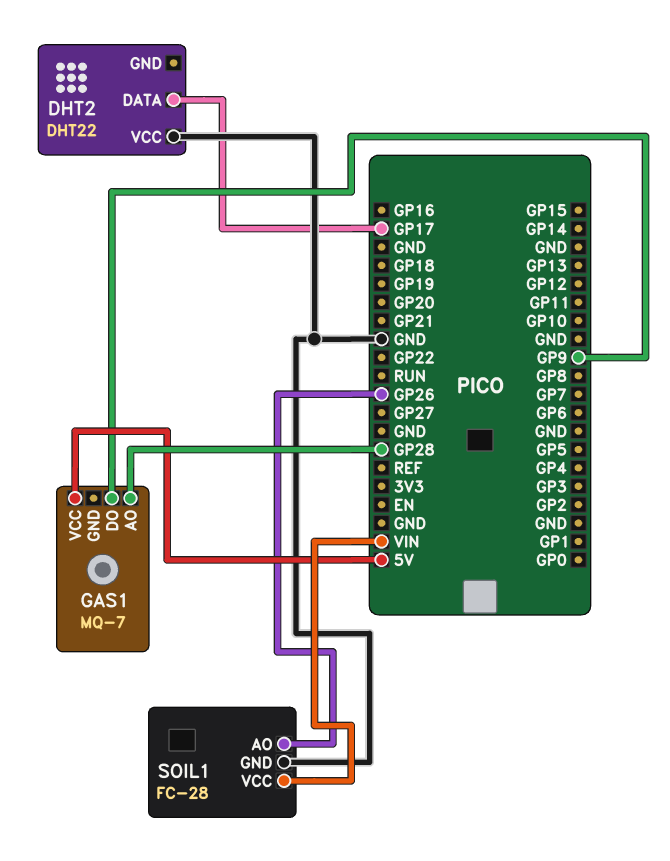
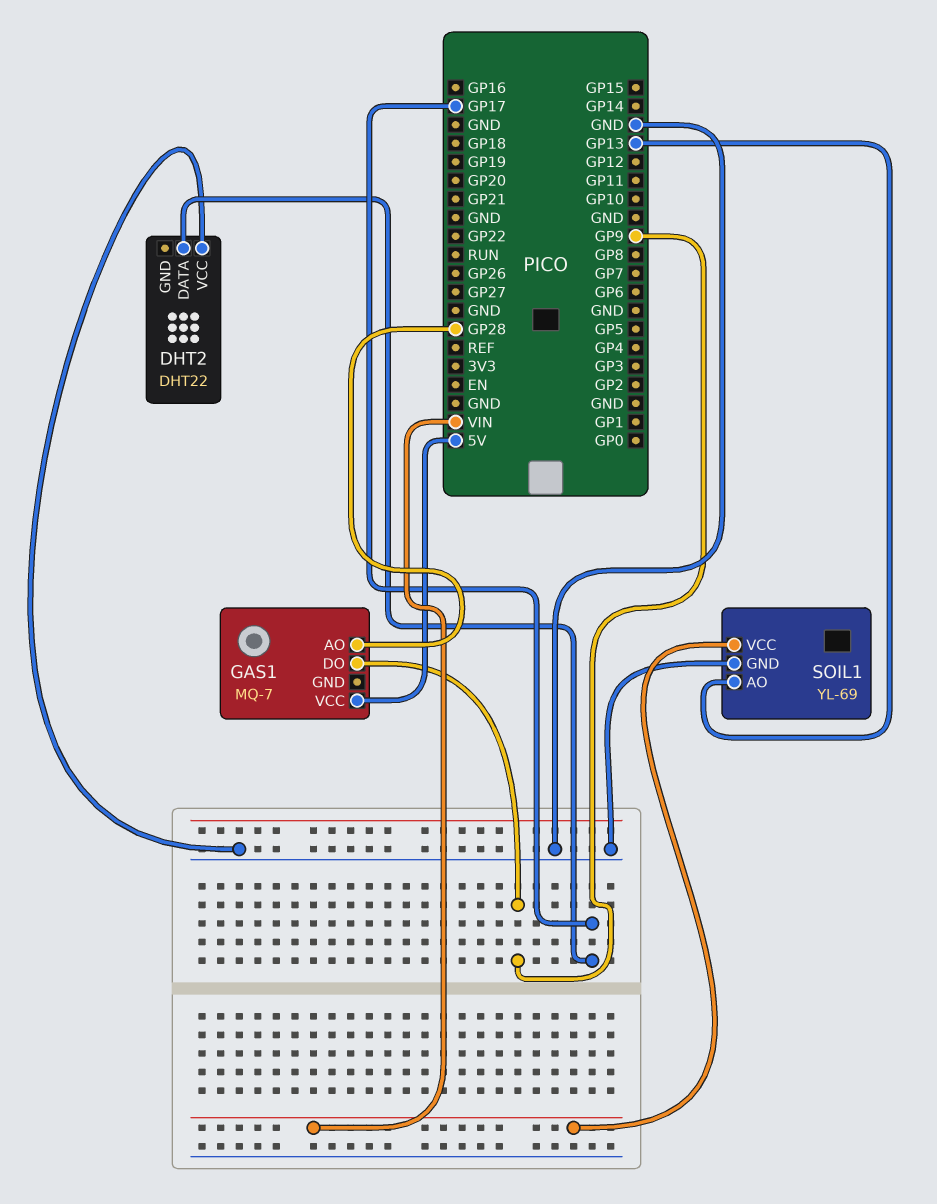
SOIL1: FC-28 -> YL-69
SOIL1 pin AO: GP26 -> GP13

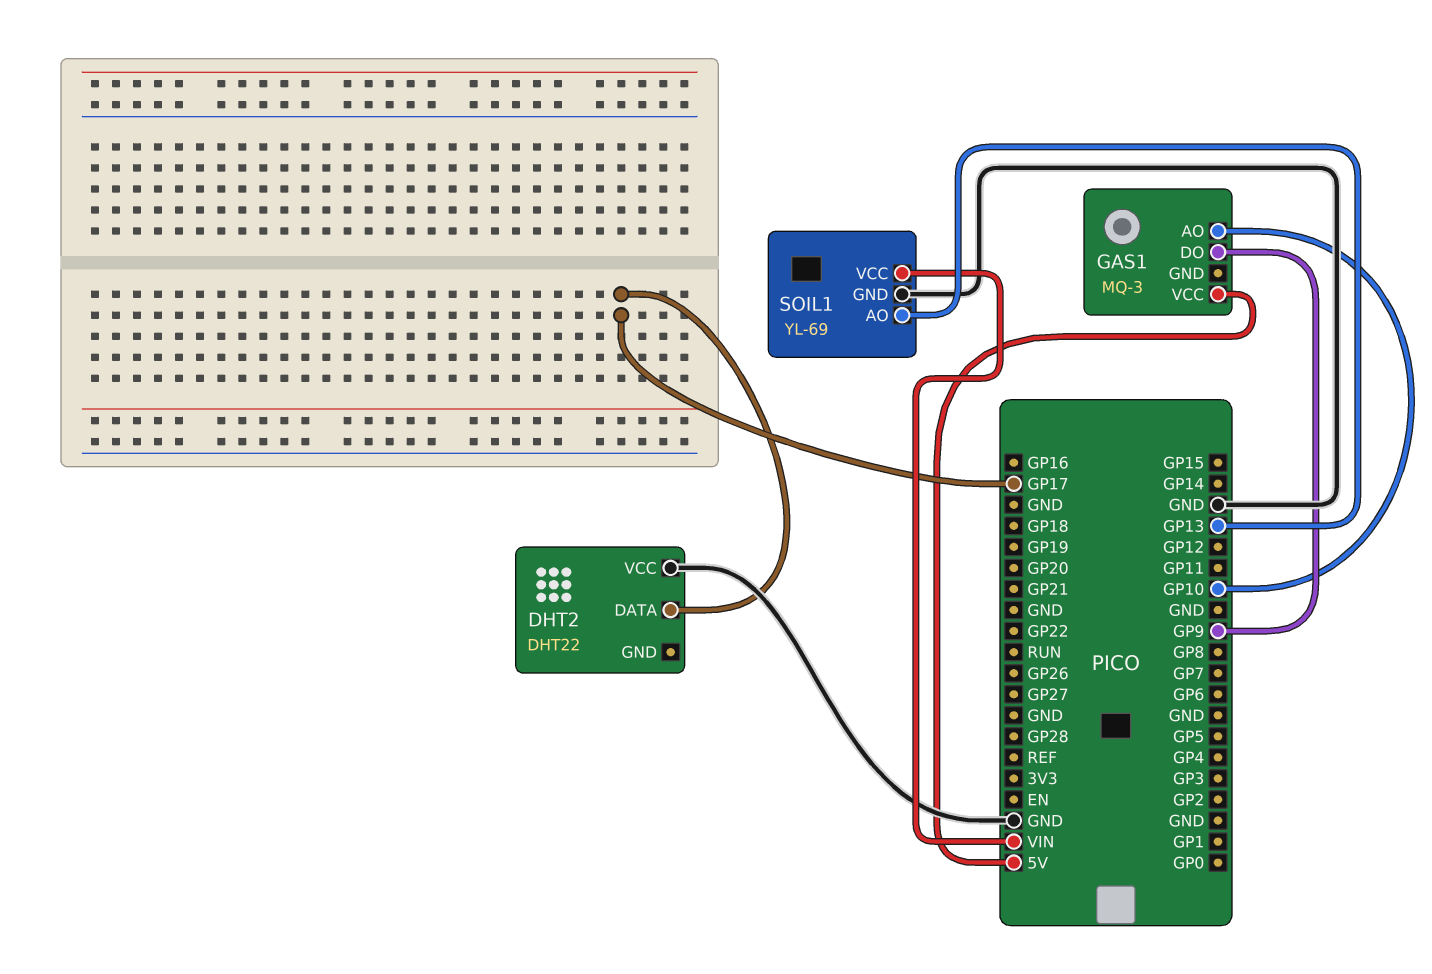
GAS1: MQ-7 -> MQ-3
GAS1 pin AO: GP28 -> GP10

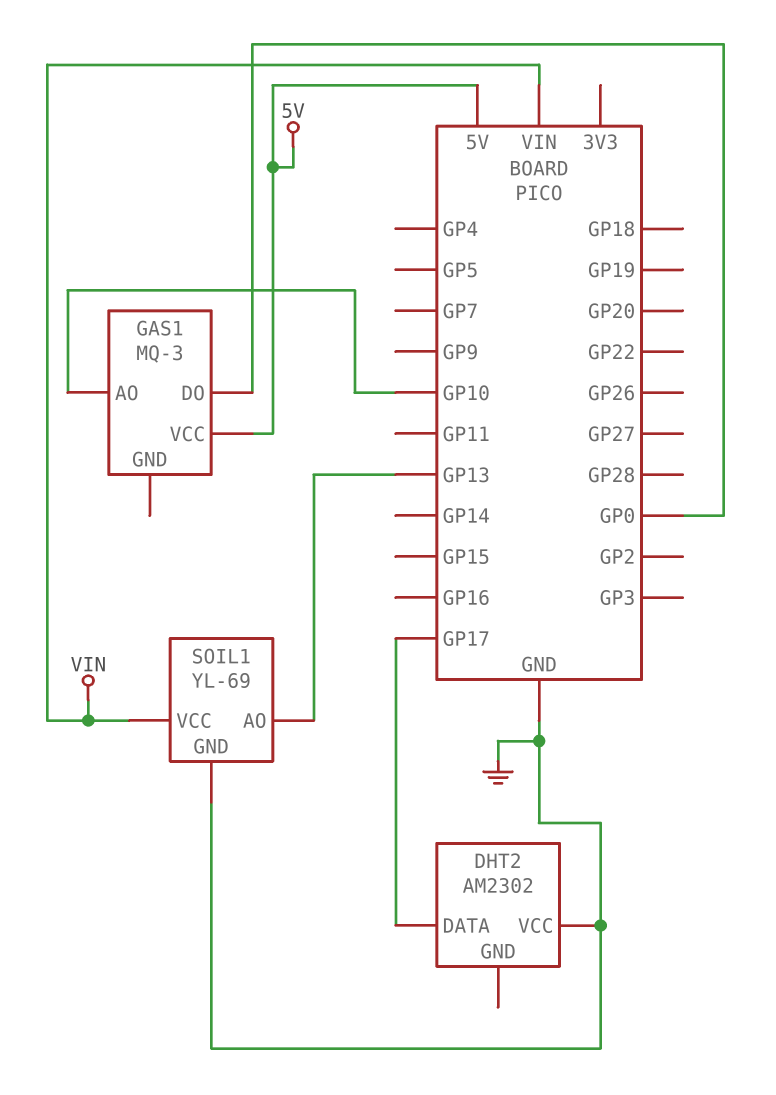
DHT2: DHT22 -> AM2302
GAS1 pin DO: GP9 -> GP0

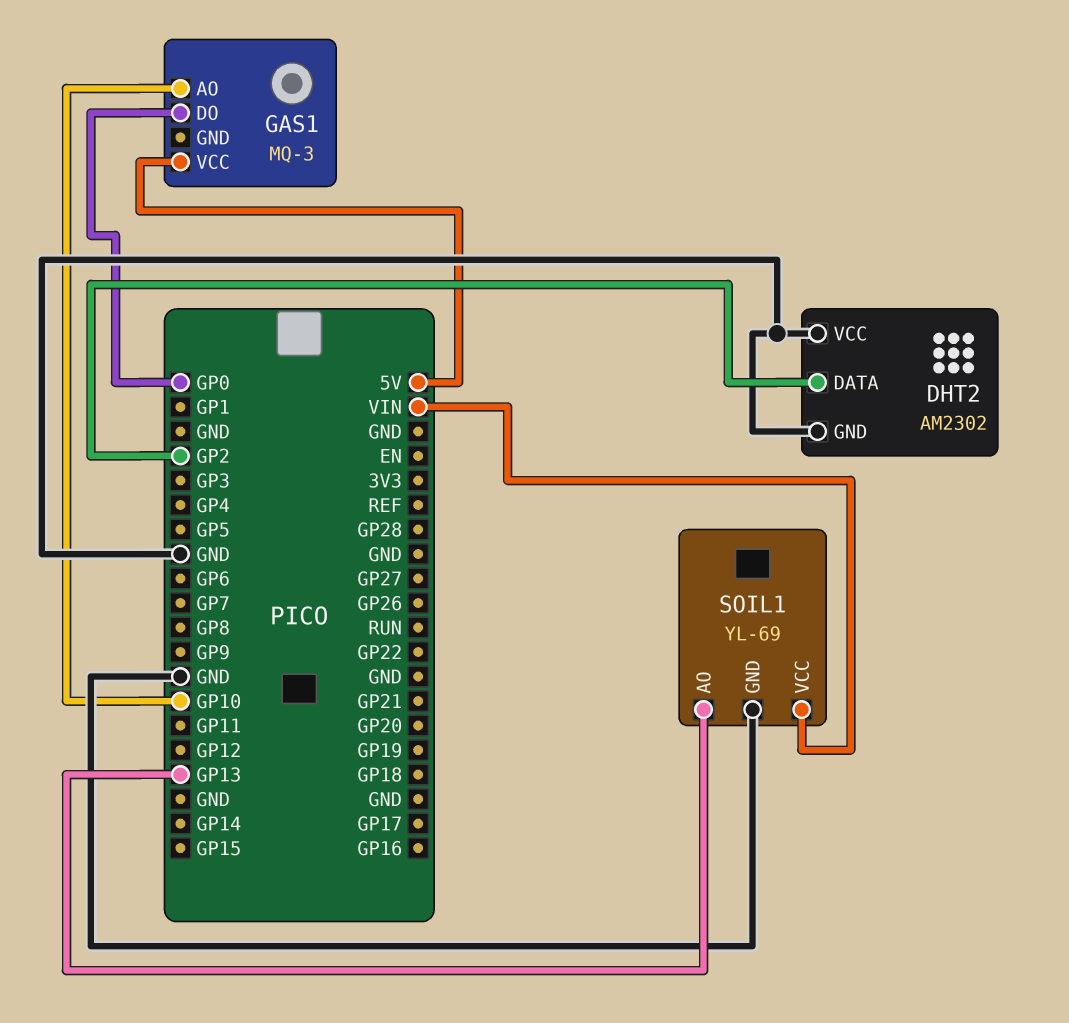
DHT2 pin DATA: GP17 -> GP2
DHT2 pin GND: none -> GND

